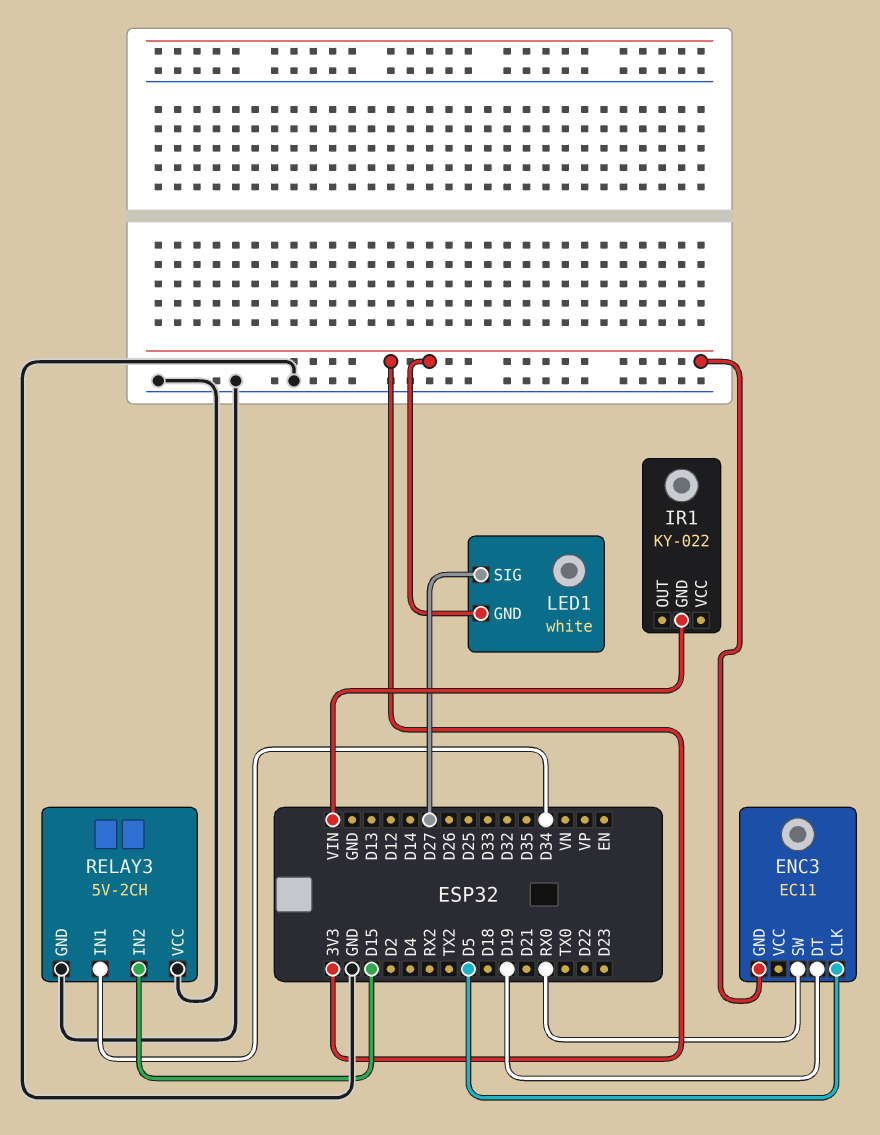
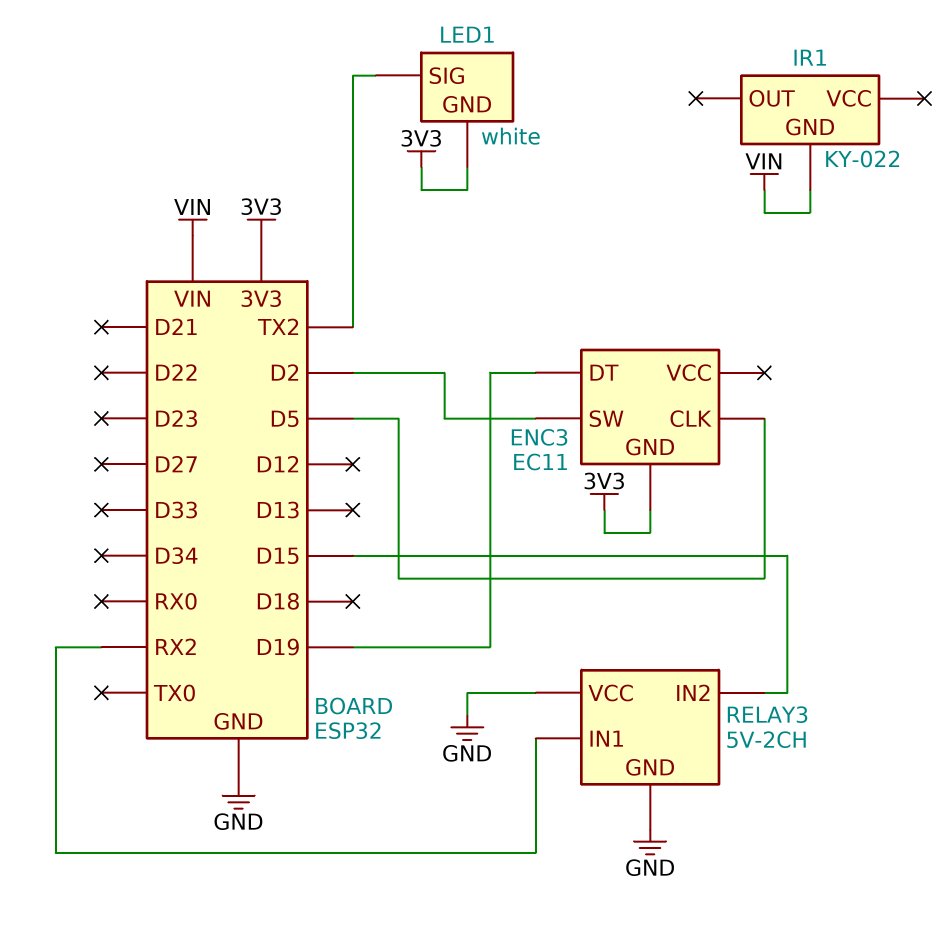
ENC3 pin SW: RX0 -> D2
LED1 pin SIG: D27 -> TX2
RELAY3 pin IN1: D34 -> RX2

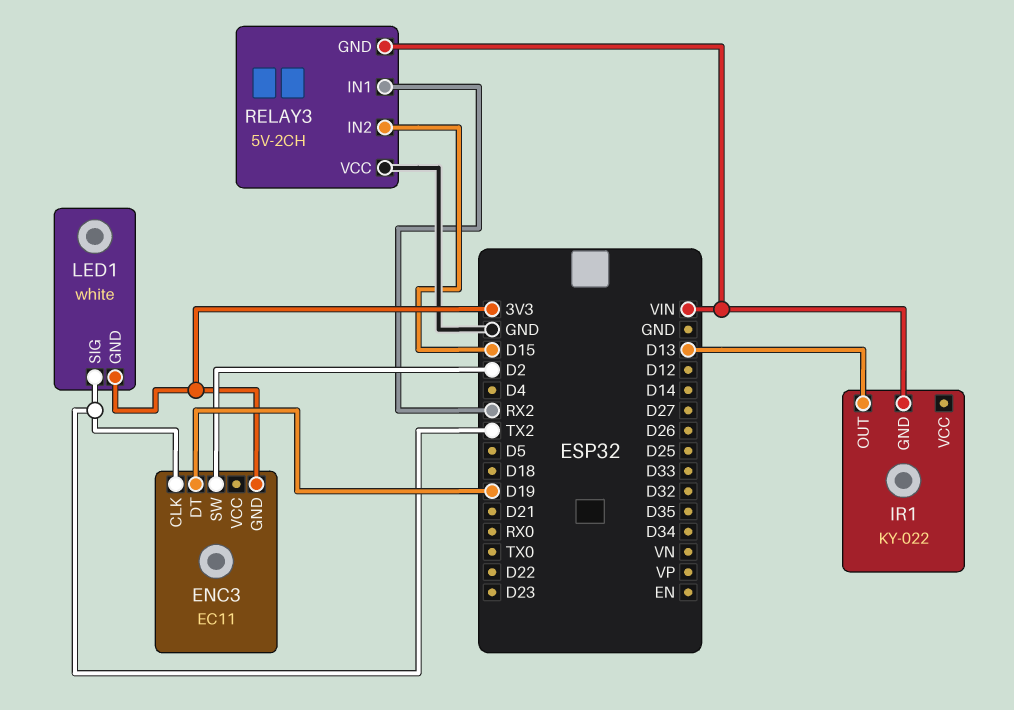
ENC3 pin CLK: D5 -> TX2
IR1 pin OUT: none -> D13
RELAY3 pin GND: GND -> VIN

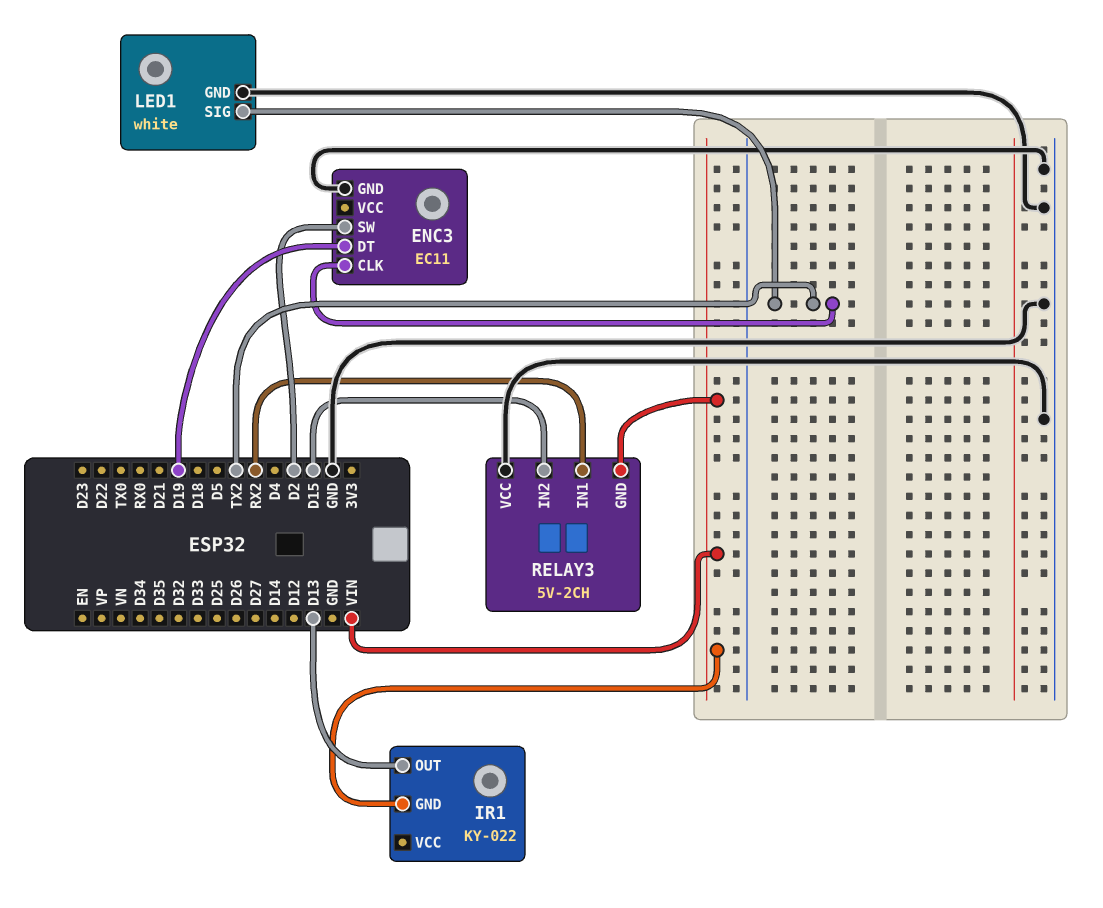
ENC3 pin GND: 3V3 -> GND
LED1 pin GND: 3V3 -> GND

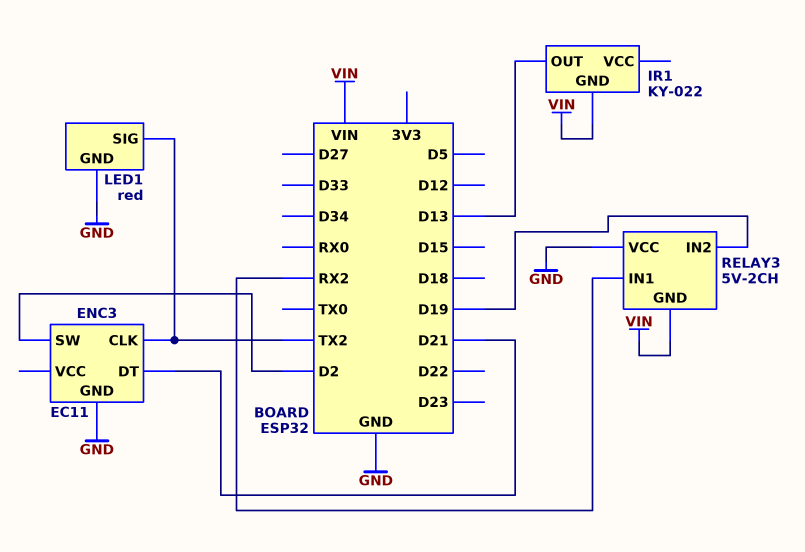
ENC3 pin DT: D19 -> D21
LED1: white -> red
RELAY3 pin IN2: D15 -> D19

